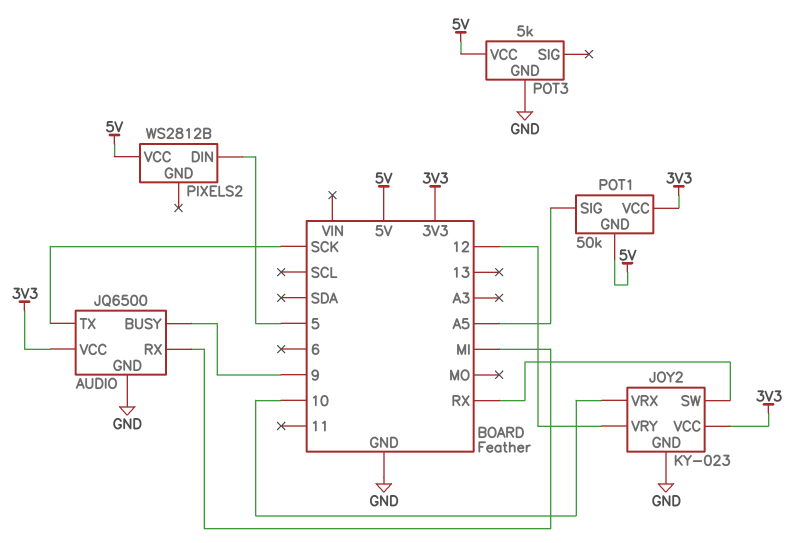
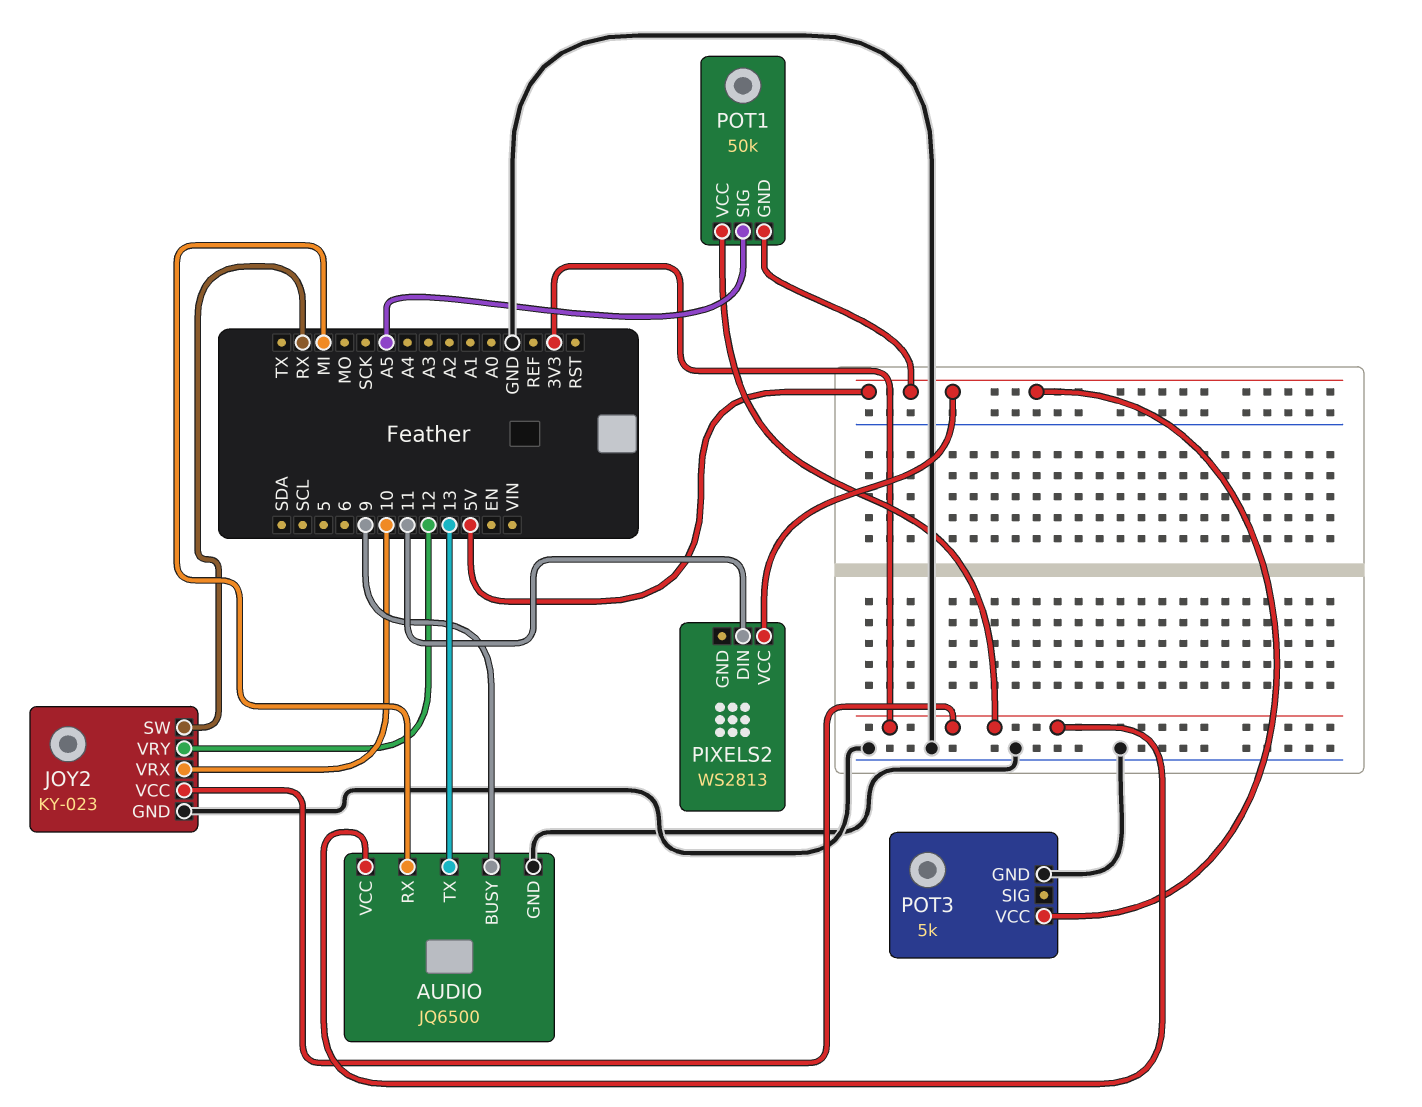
AUDIO pin TX: SCK -> 13
PIXELS2: WS2812B -> WS2813
PIXELS2 pin DIN: 5 -> 11

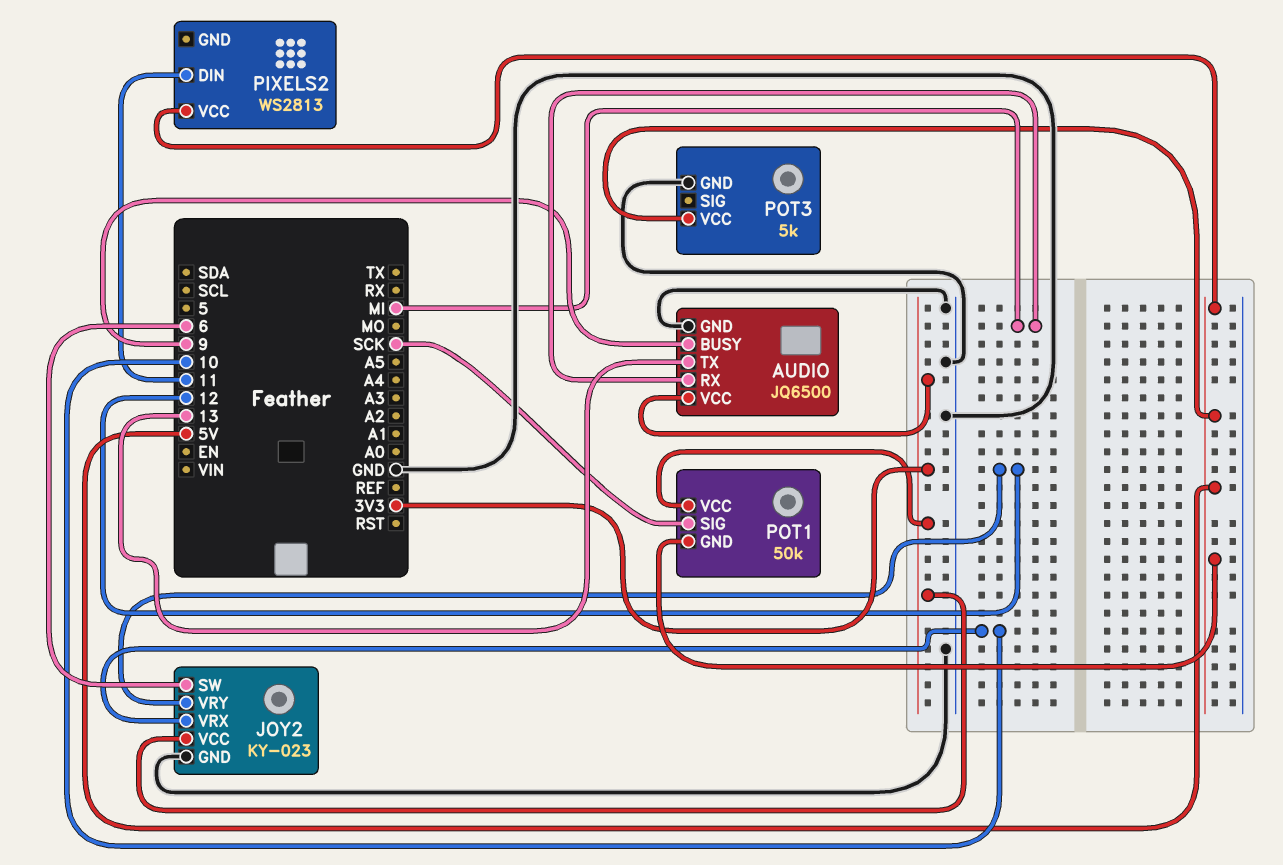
JOY2 pin SW: RX -> 6
POT1 pin SIG: A5 -> SCK

